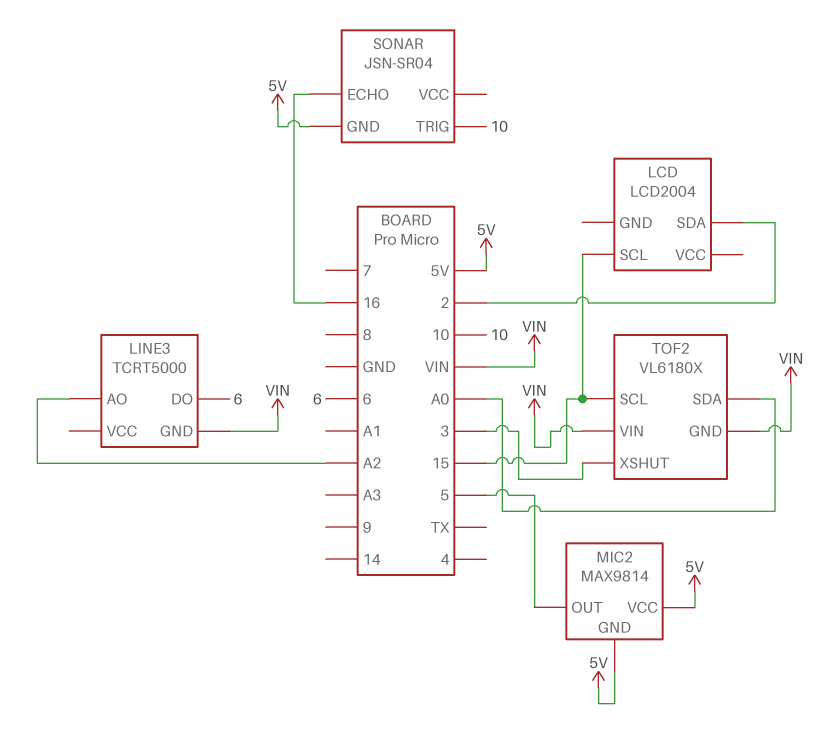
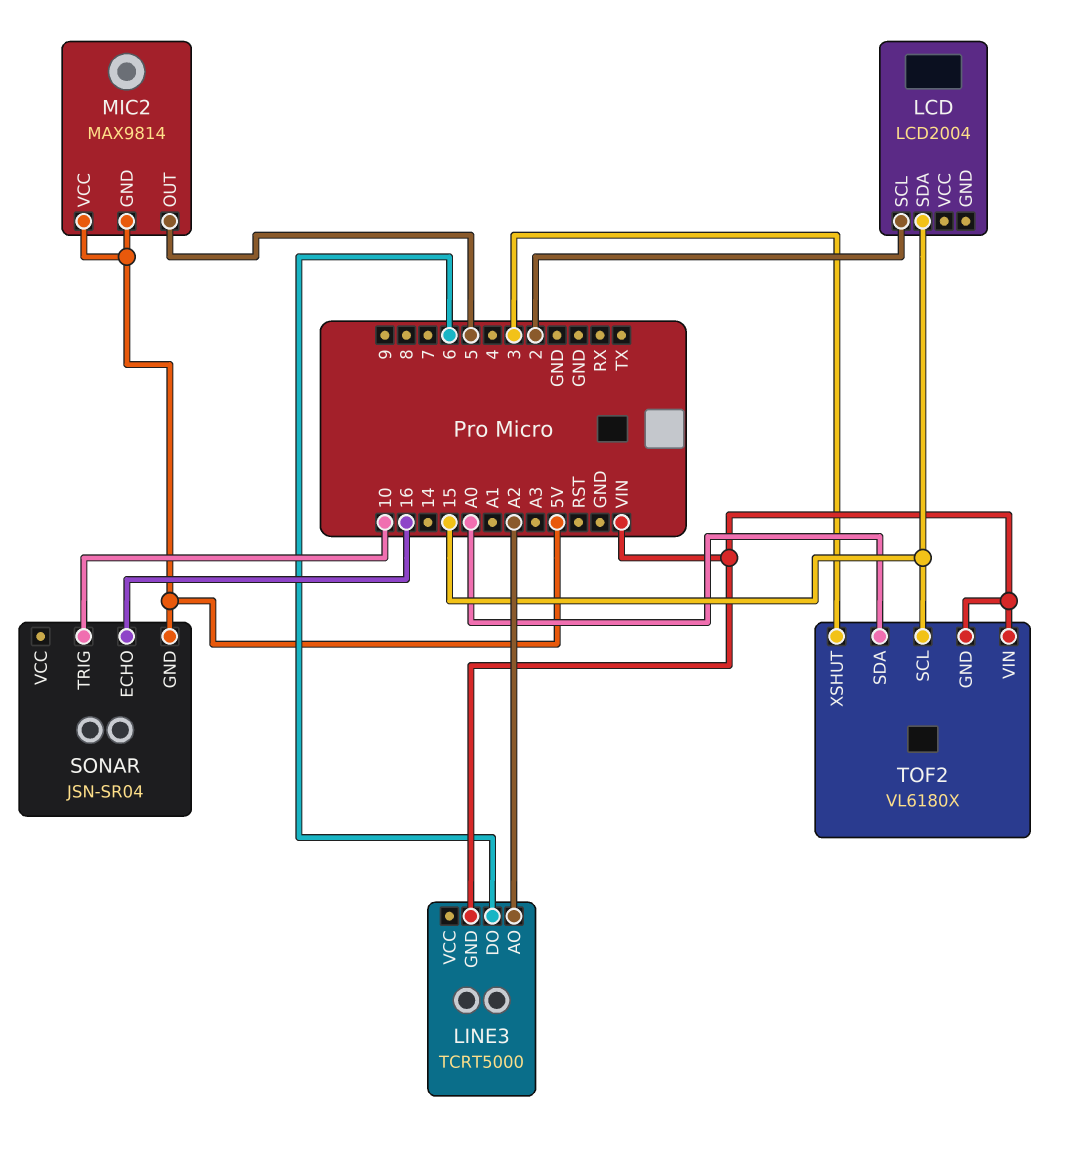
LCD pin SCL: 15 -> 2
LCD pin SDA: 2 -> 15

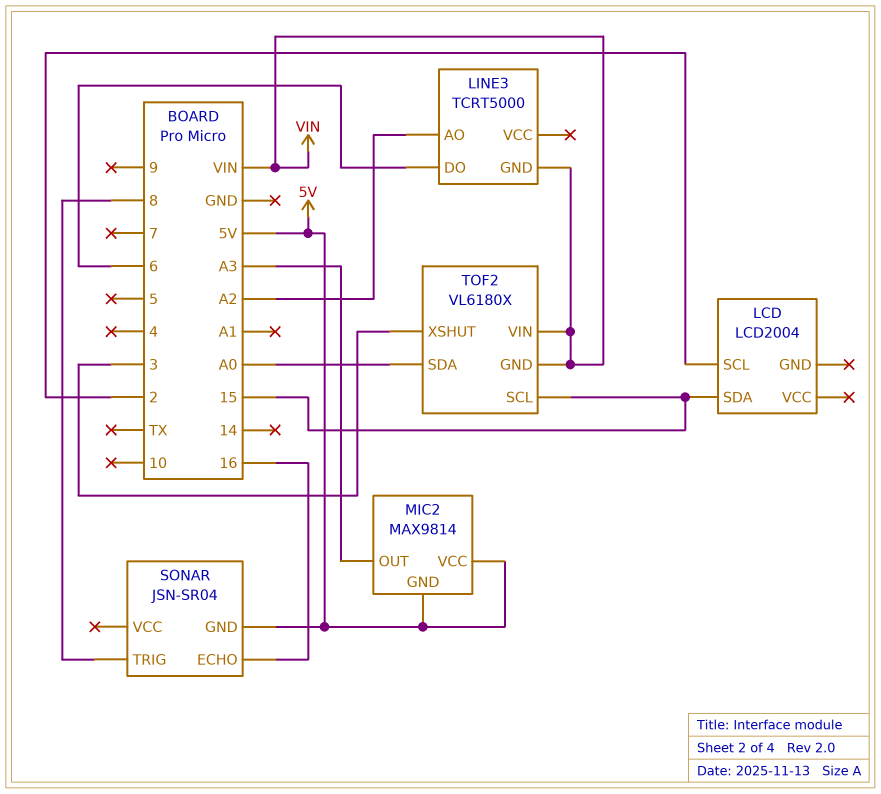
MIC2 pin OUT: 5 -> A3
SONAR pin TRIG: 10 -> 8

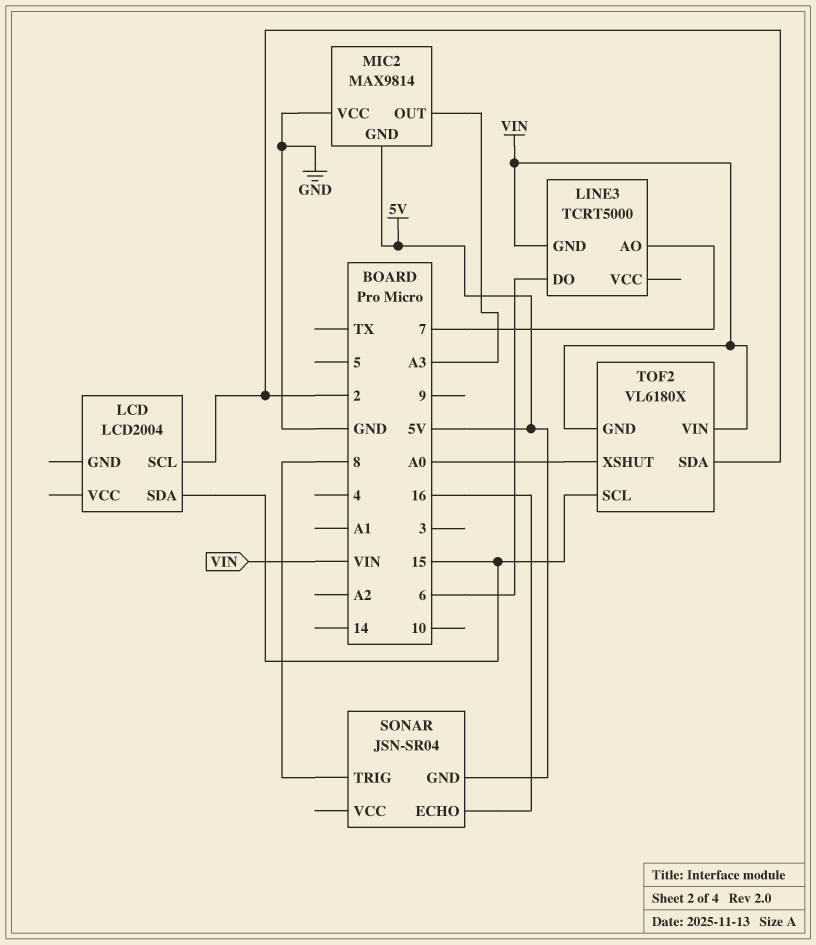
LINE3 pin AO: A2 -> 7
MIC2 pin VCC: 5V -> GND
TOF2 pin SDA: A0 -> 2
TOF2 pin XSHUT: 3 -> A0

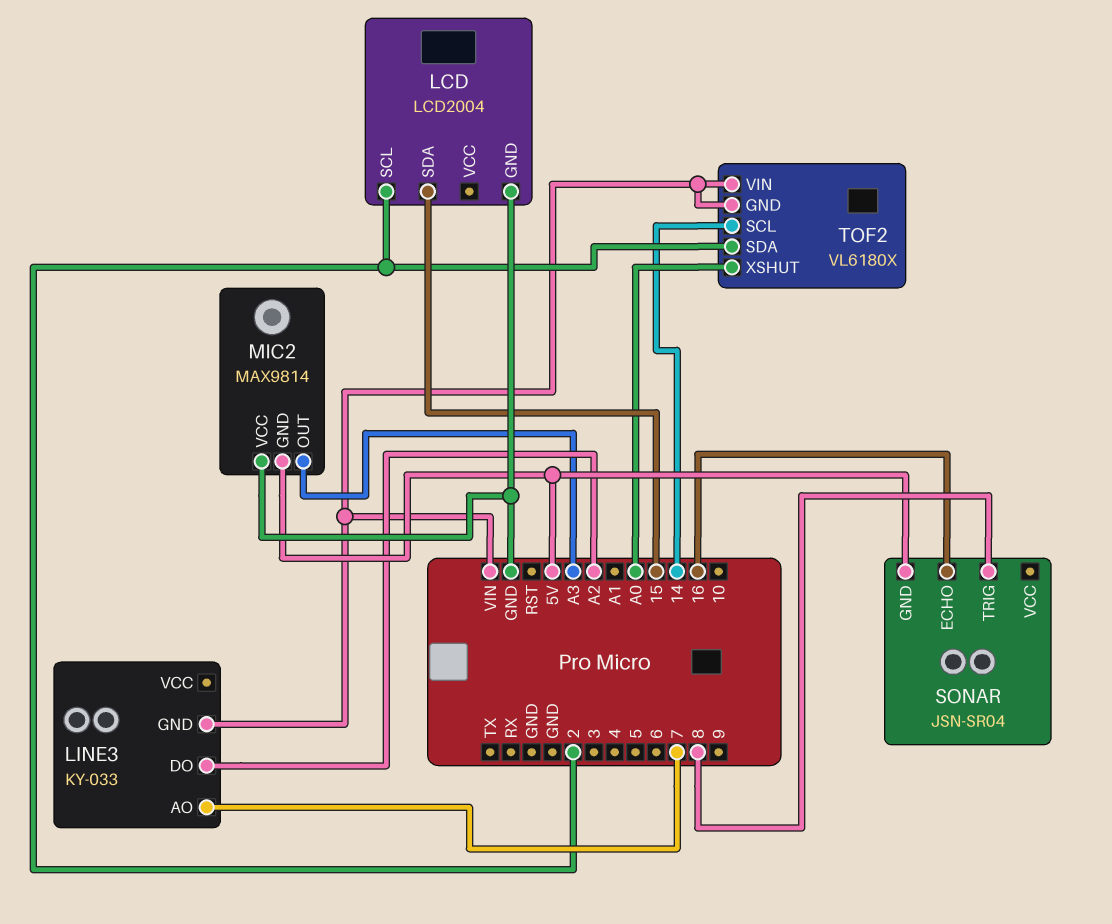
LCD pin GND: none -> GND
LINE3: TCRT5000 -> KY-033
LINE3 pin DO: 6 -> A2
TOF2 pin SCL: 15 -> 14

